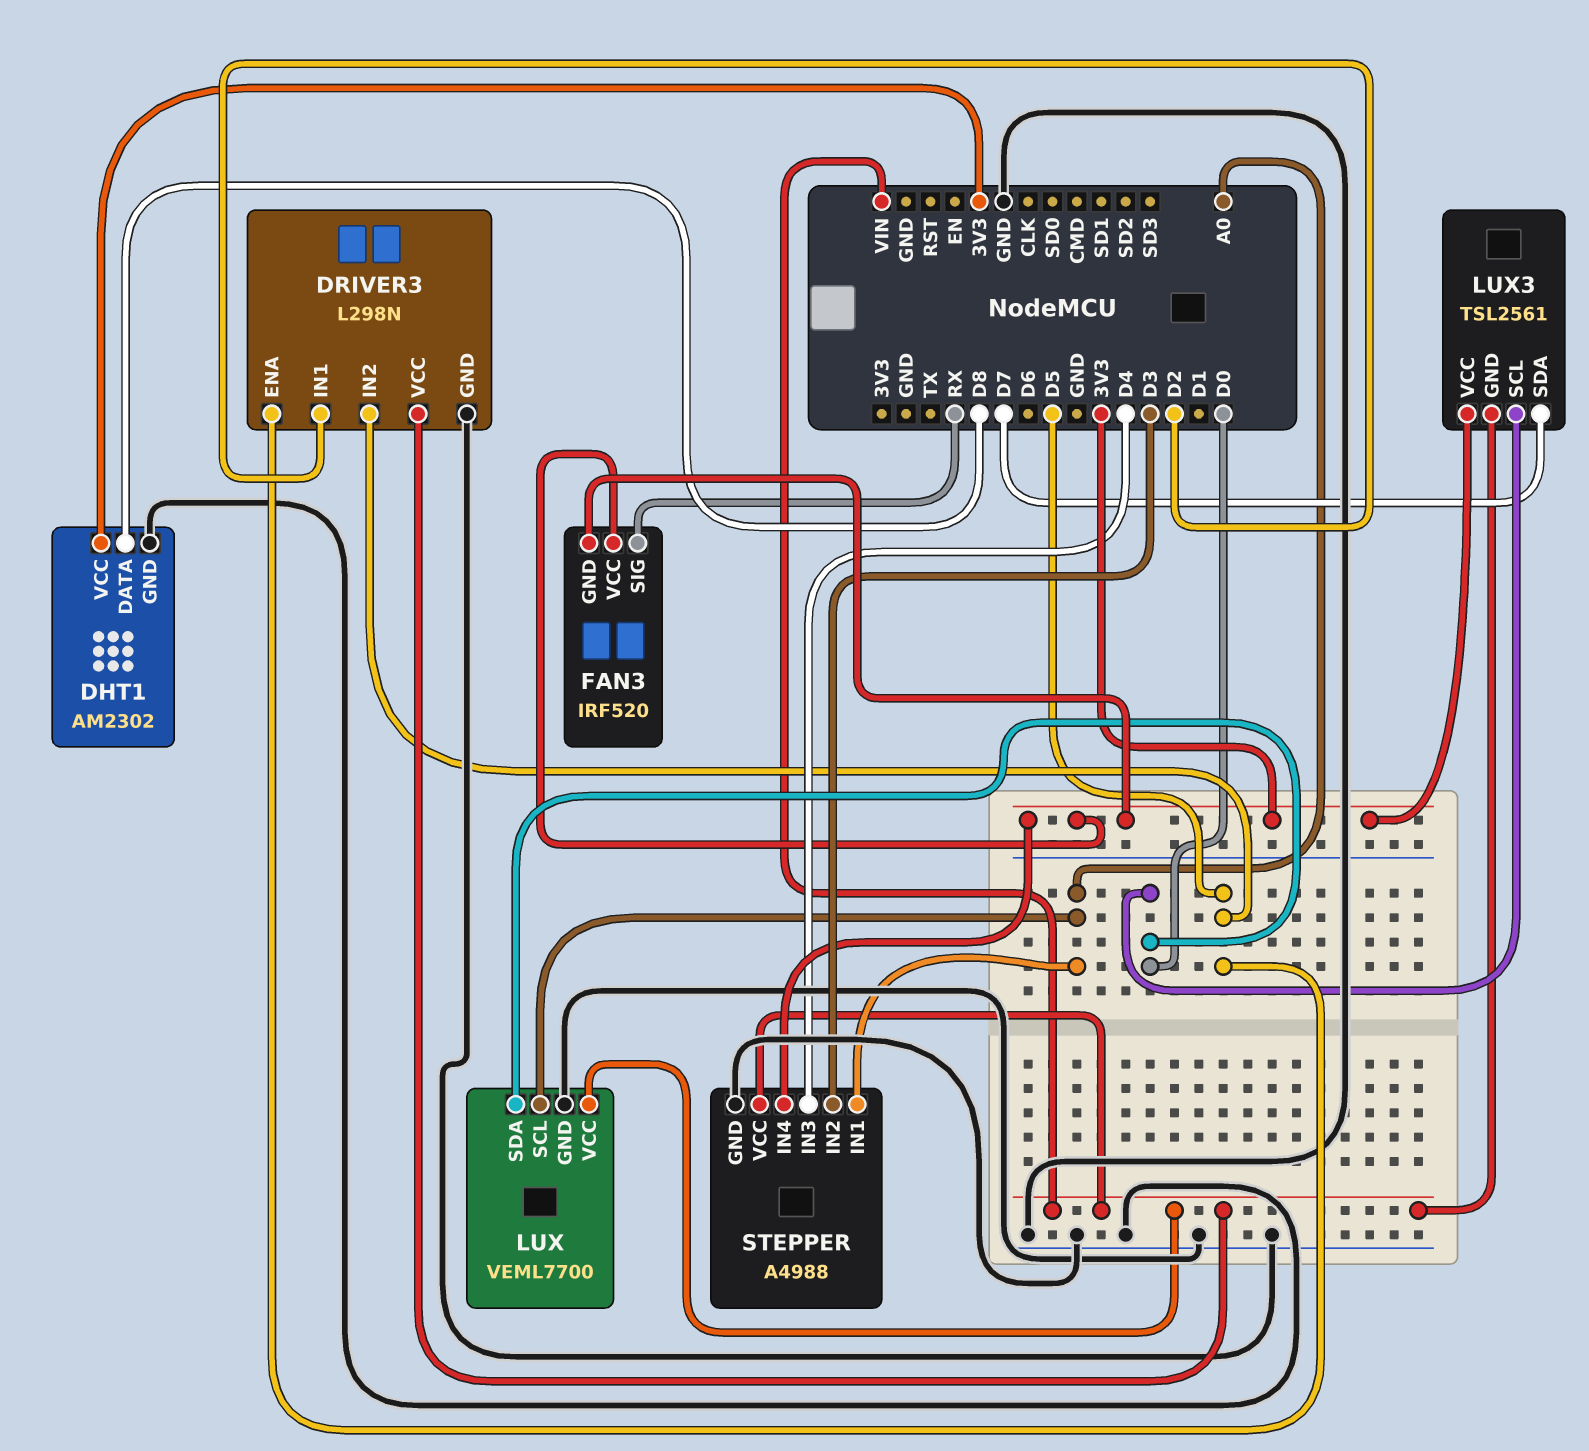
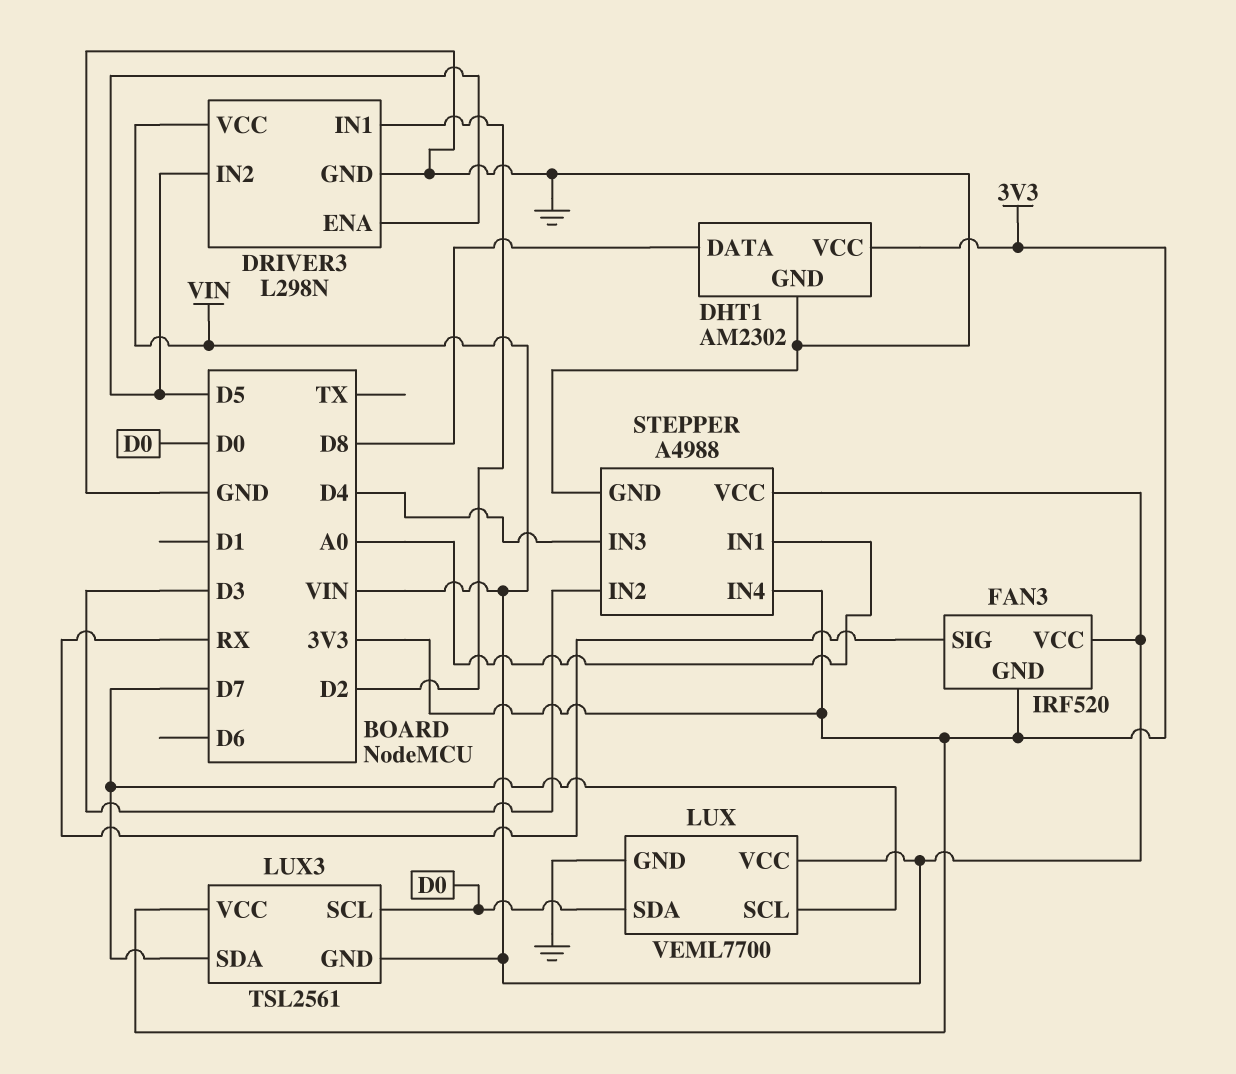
FAN3 pin VCC: 3V3 -> VIN
LUX pin SCL: A0 -> D7

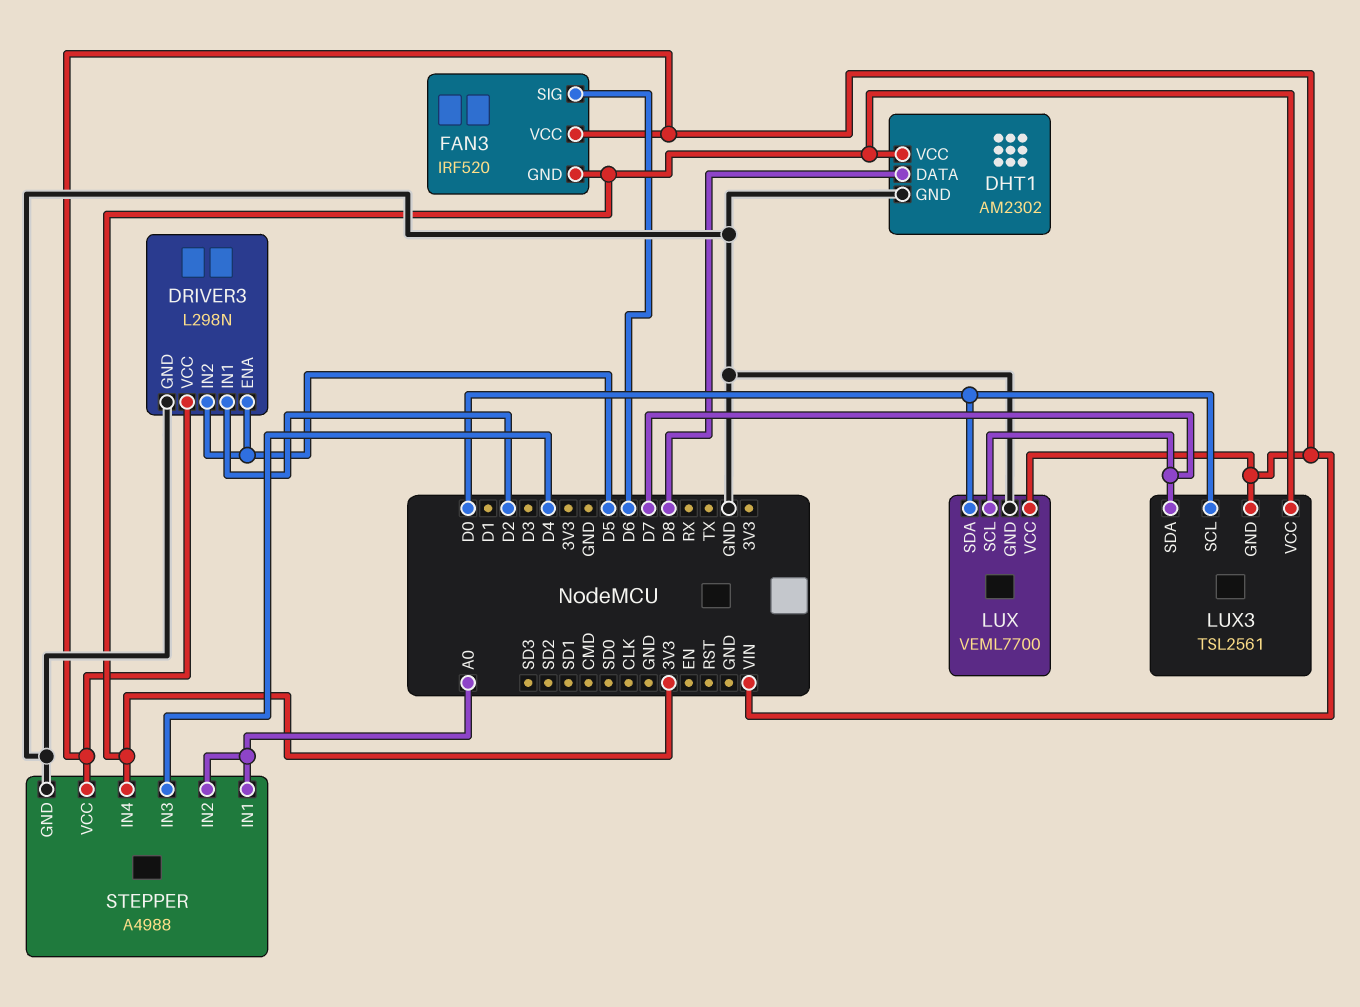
FAN3 pin SIG: RX -> D6
STEPPER pin IN2: D3 -> A0

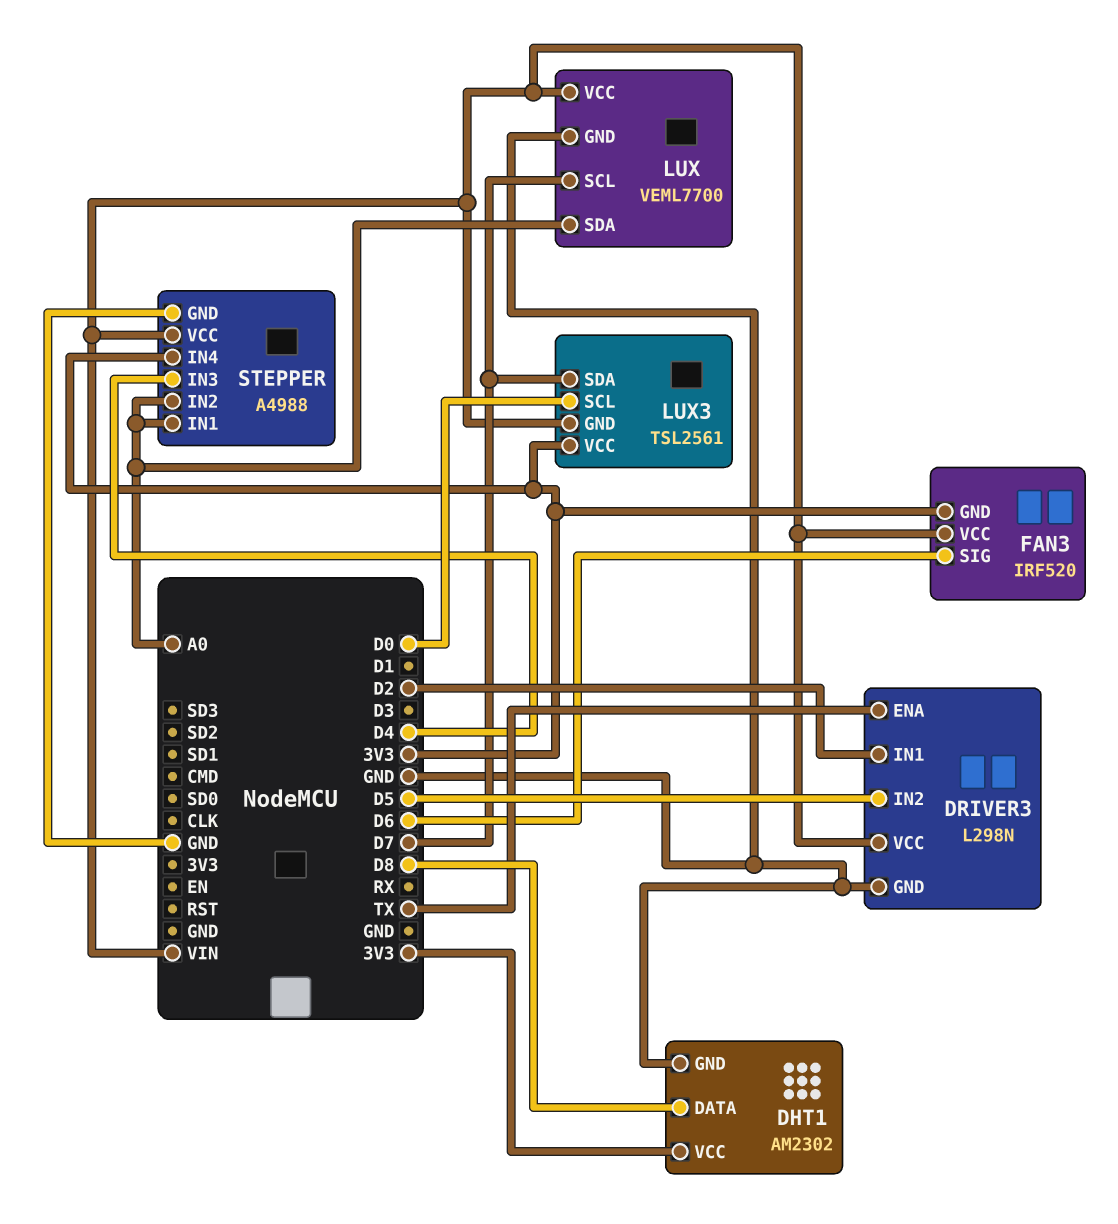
DRIVER3 pin ENA: D5 -> TX
LUX pin SDA: D0 -> A0

